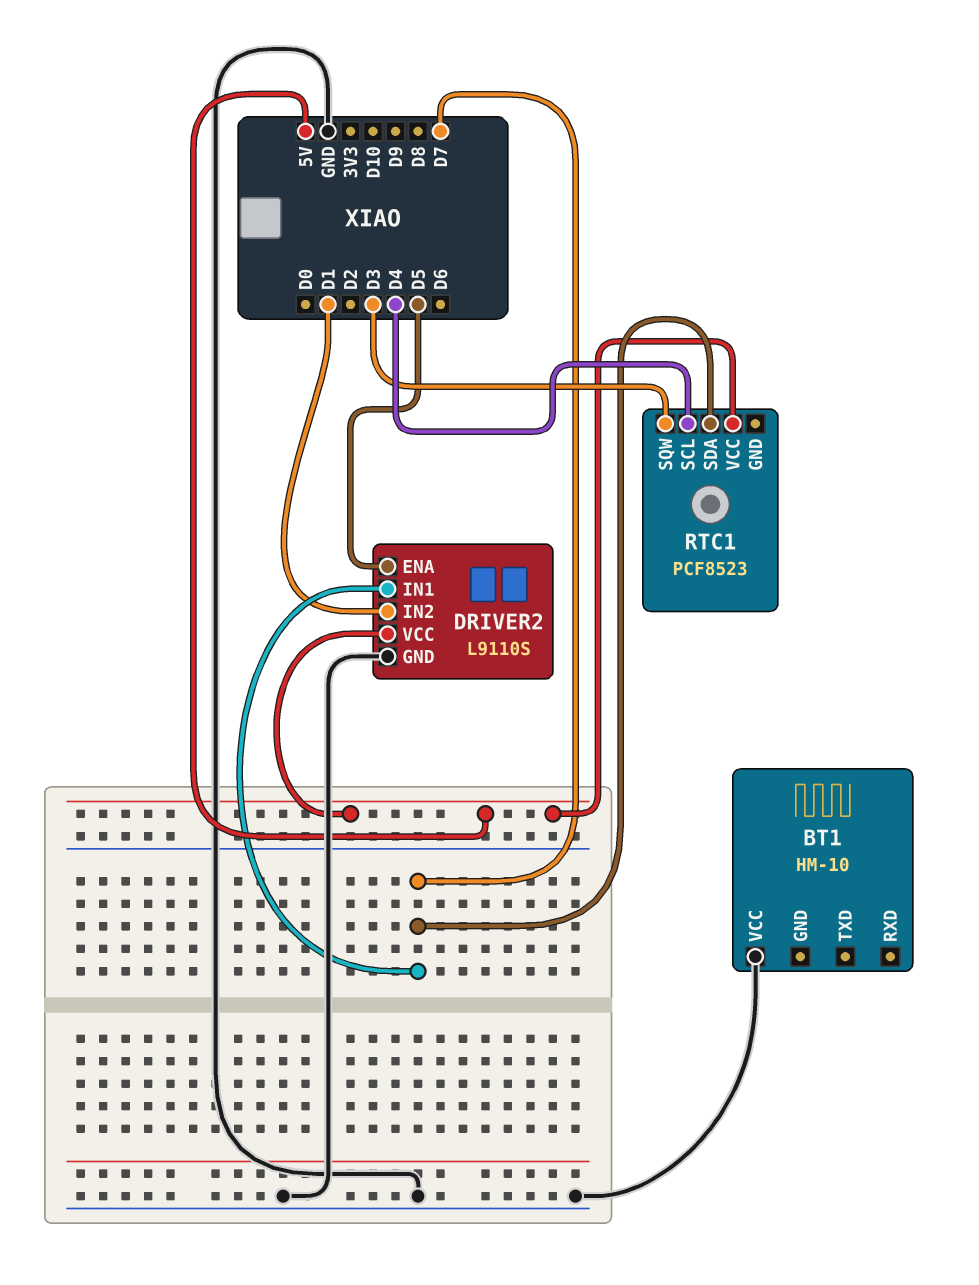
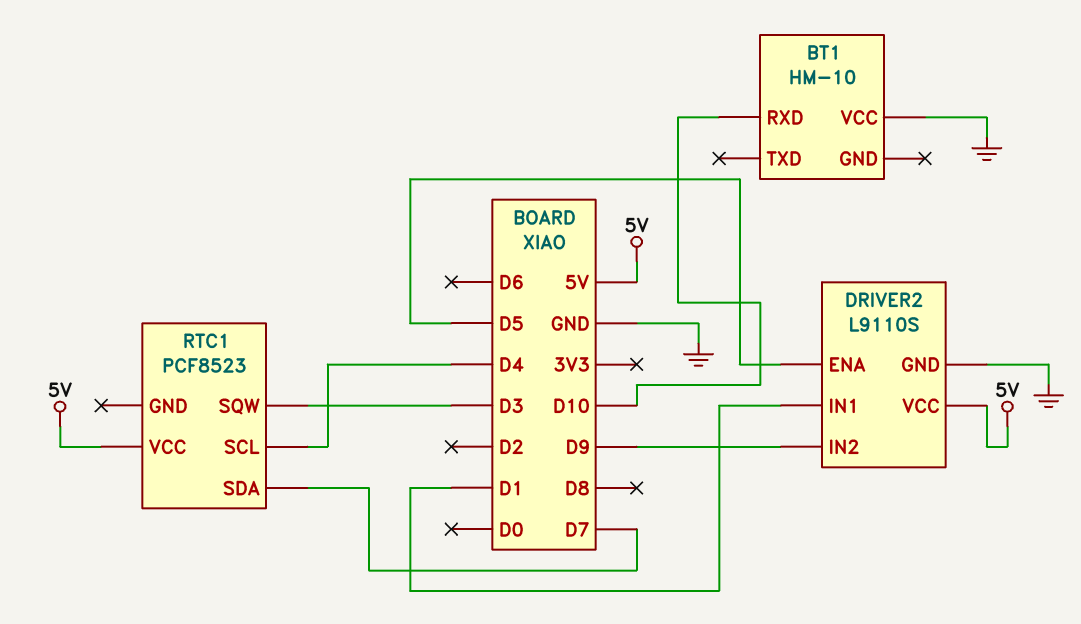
BT1 pin RXD: none -> D10
DRIVER2 pin IN1: D7 -> D1
DRIVER2 pin IN2: D1 -> D9

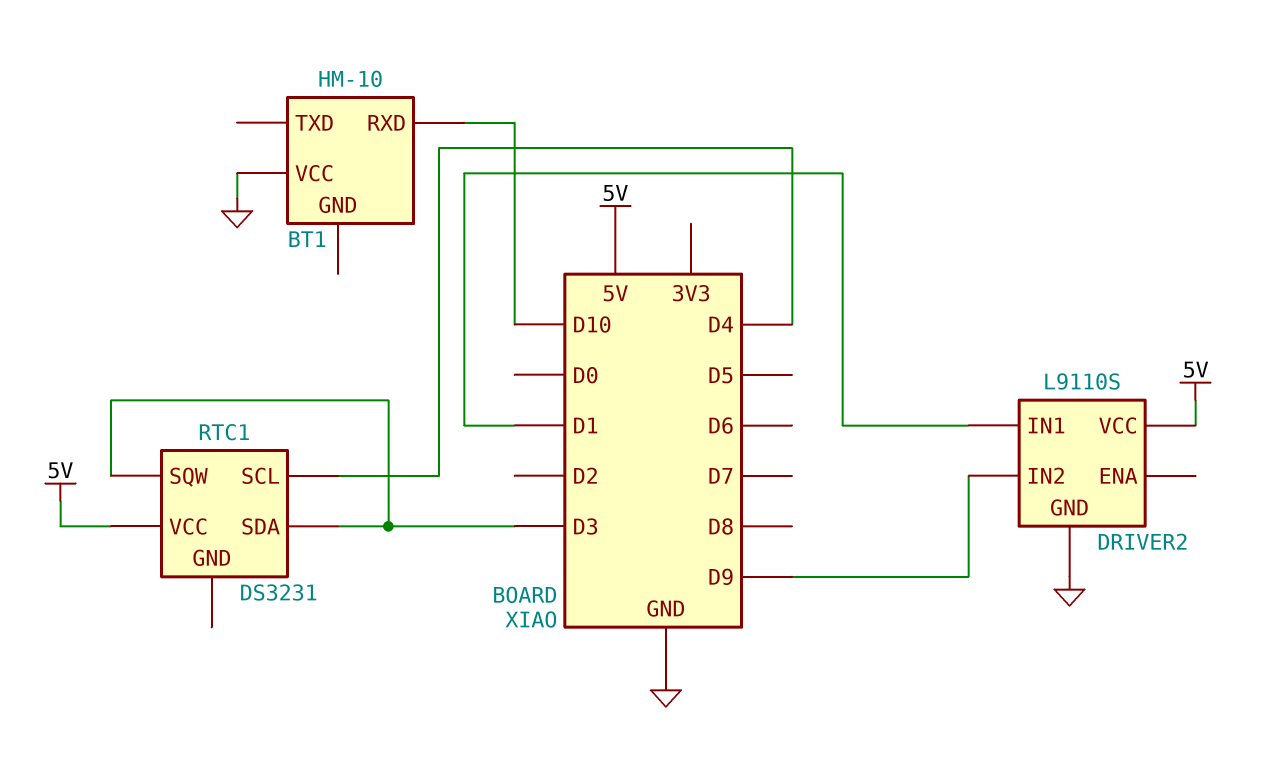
DRIVER2 pin ENA: D5 -> none
RTC1: PCF8523 -> DS3231
RTC1 pin SDA: D7 -> D3

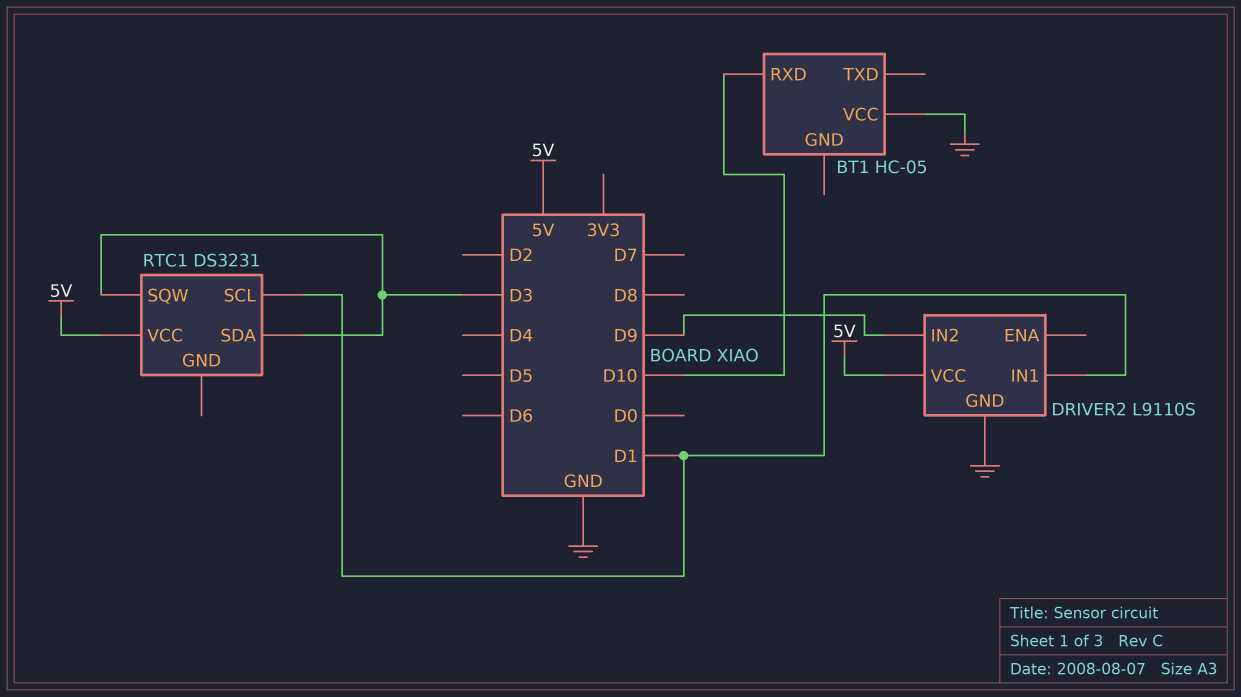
BT1: HM-10 -> HC-05
RTC1 pin SCL: D4 -> D1

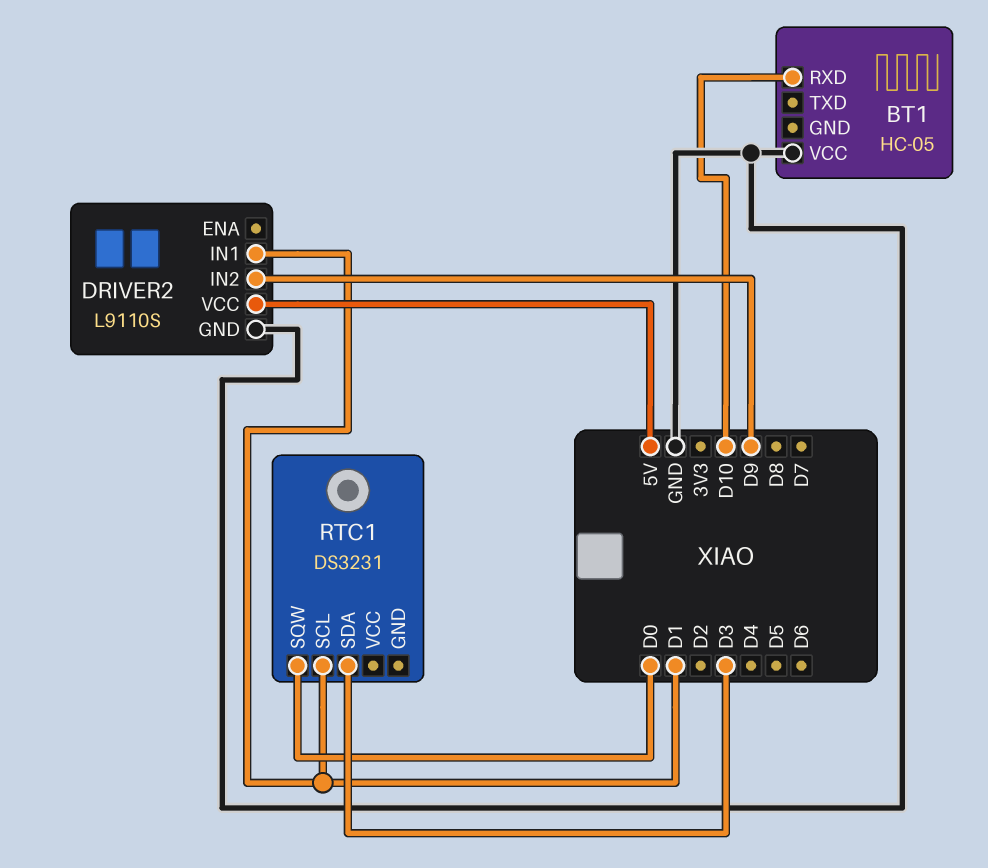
RTC1 pin SQW: D3 -> D0
RTC1 pin VCC: 5V -> none

